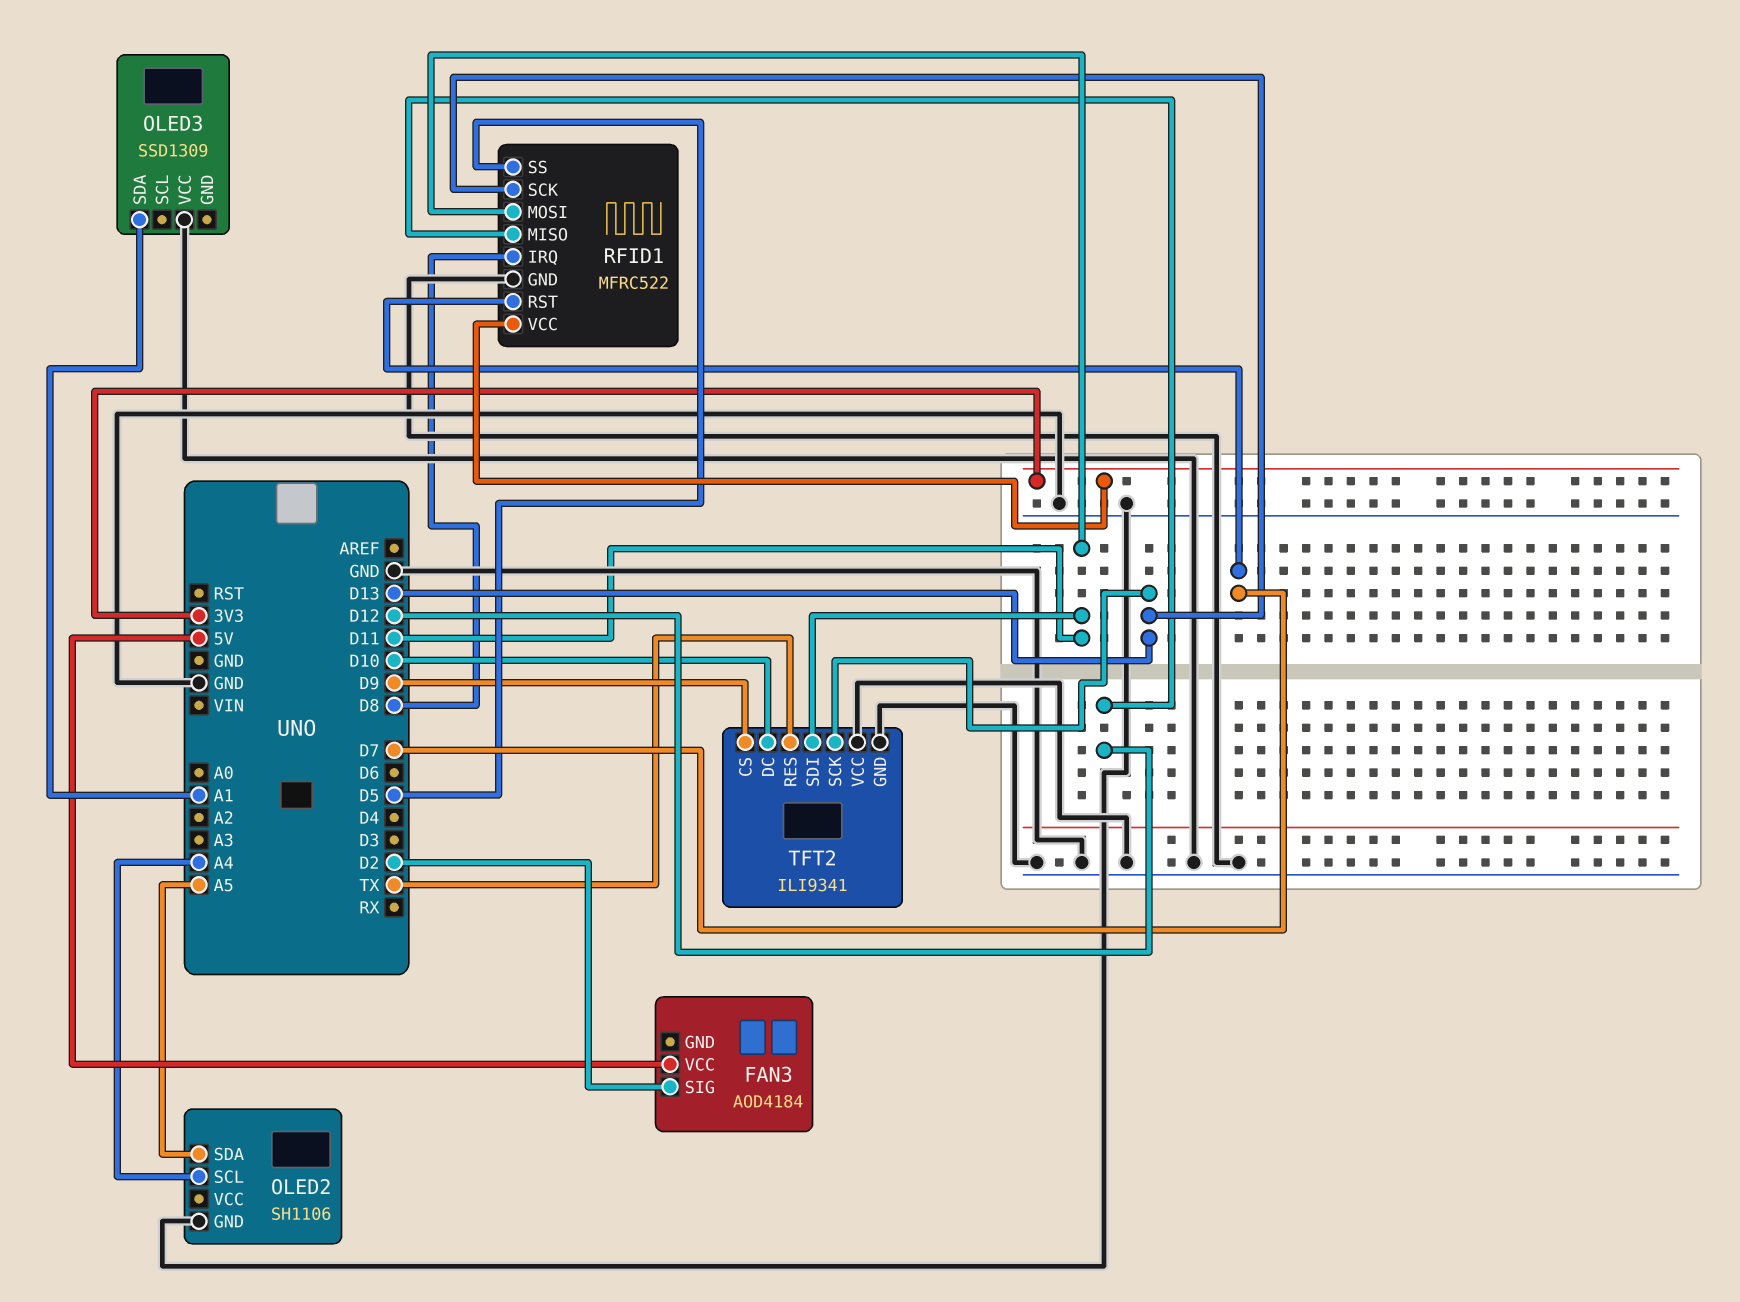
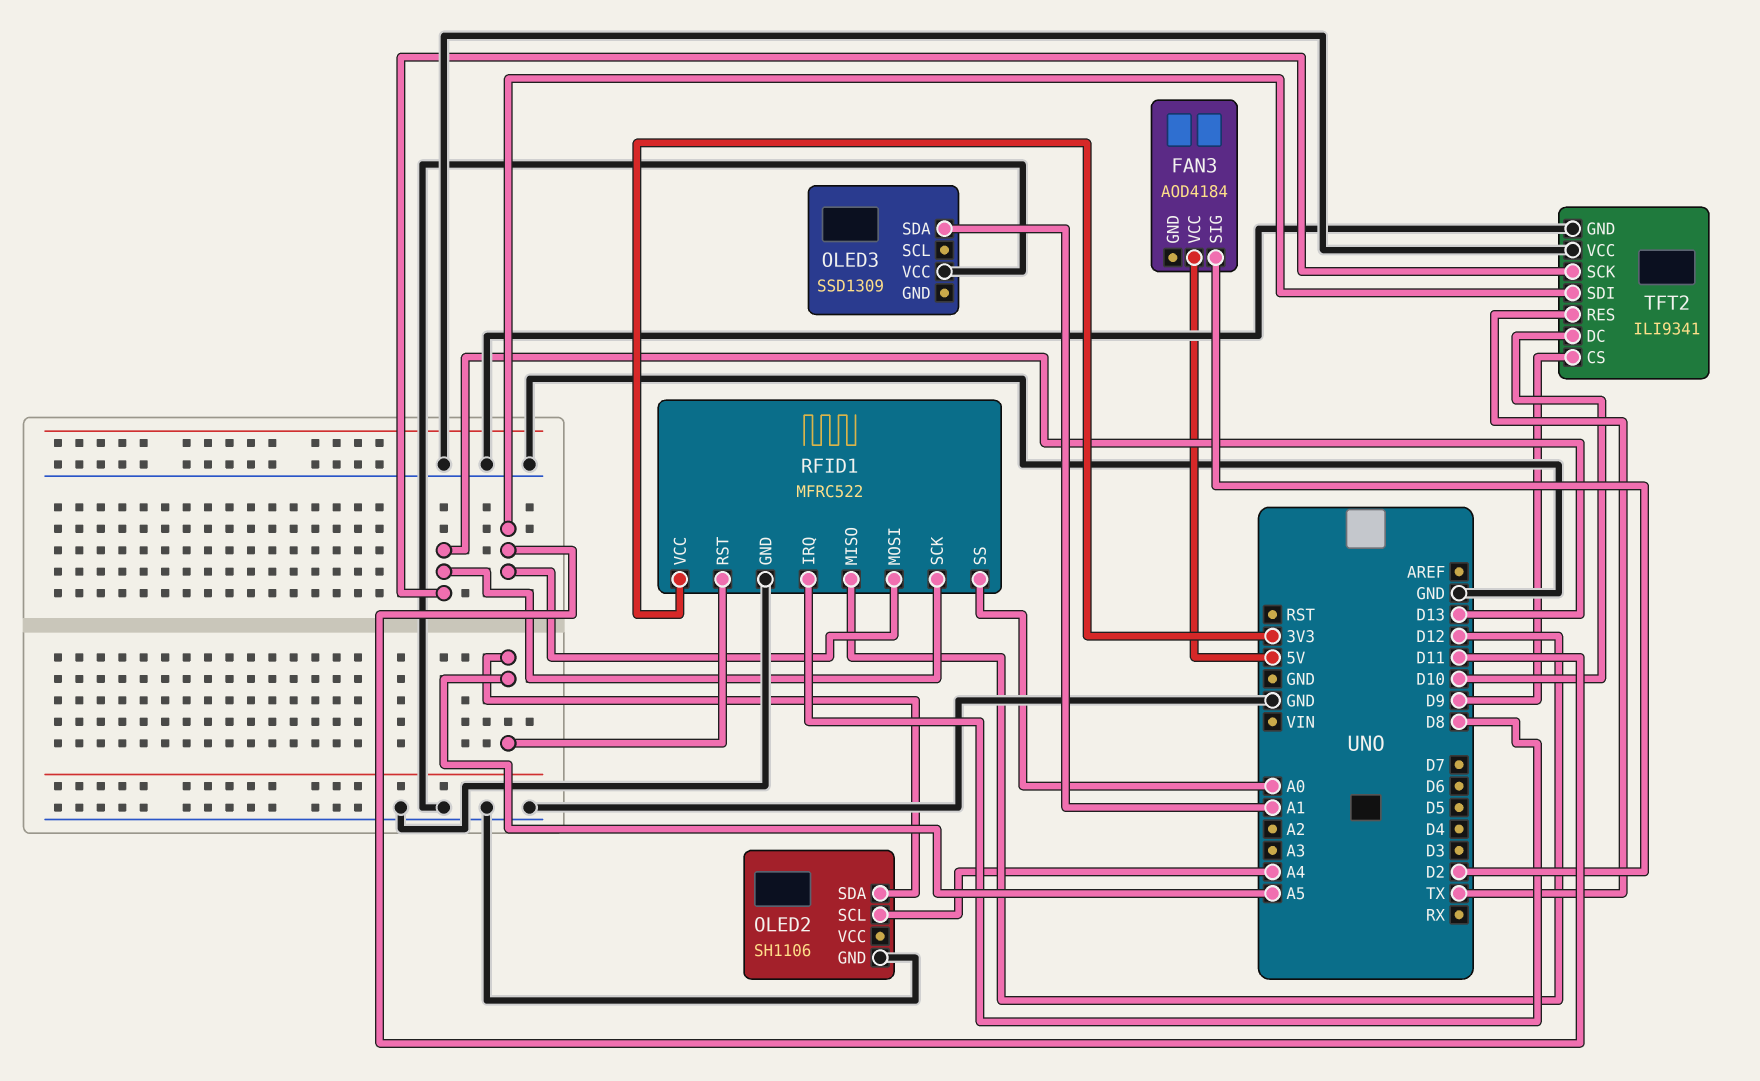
RFID1 pin RST: D7 -> A5
RFID1 pin SS: D5 -> A0

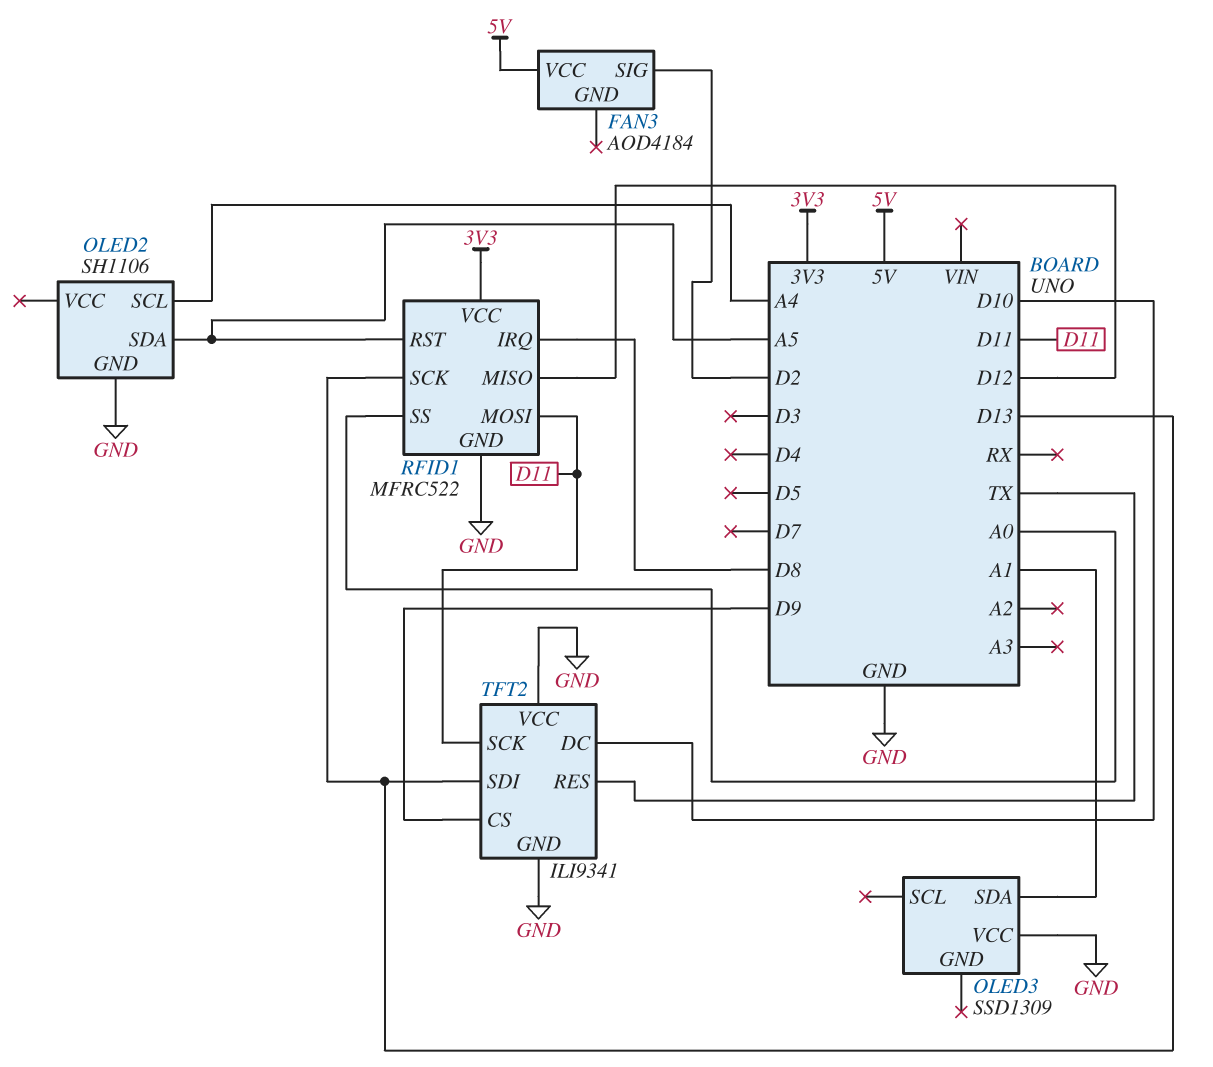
TFT2 pin SCK: D13 -> D11
TFT2 pin SDI: D11 -> D13

